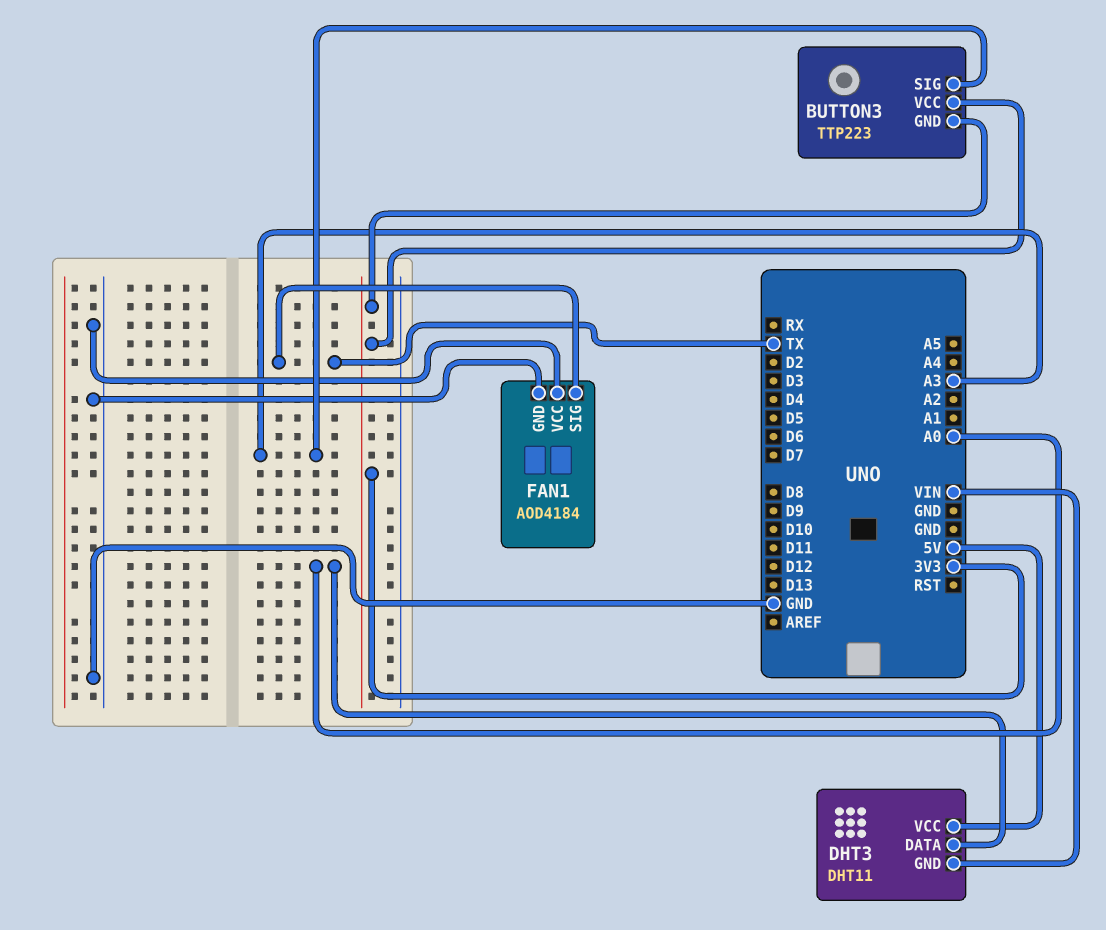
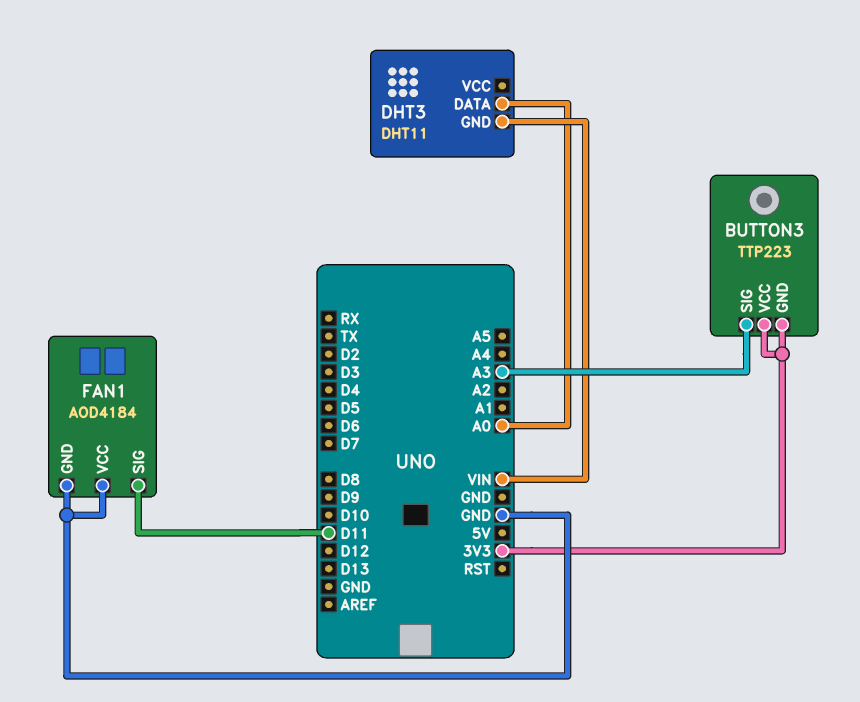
DHT3 pin VCC: 5V -> none
FAN1 pin SIG: TX -> D11

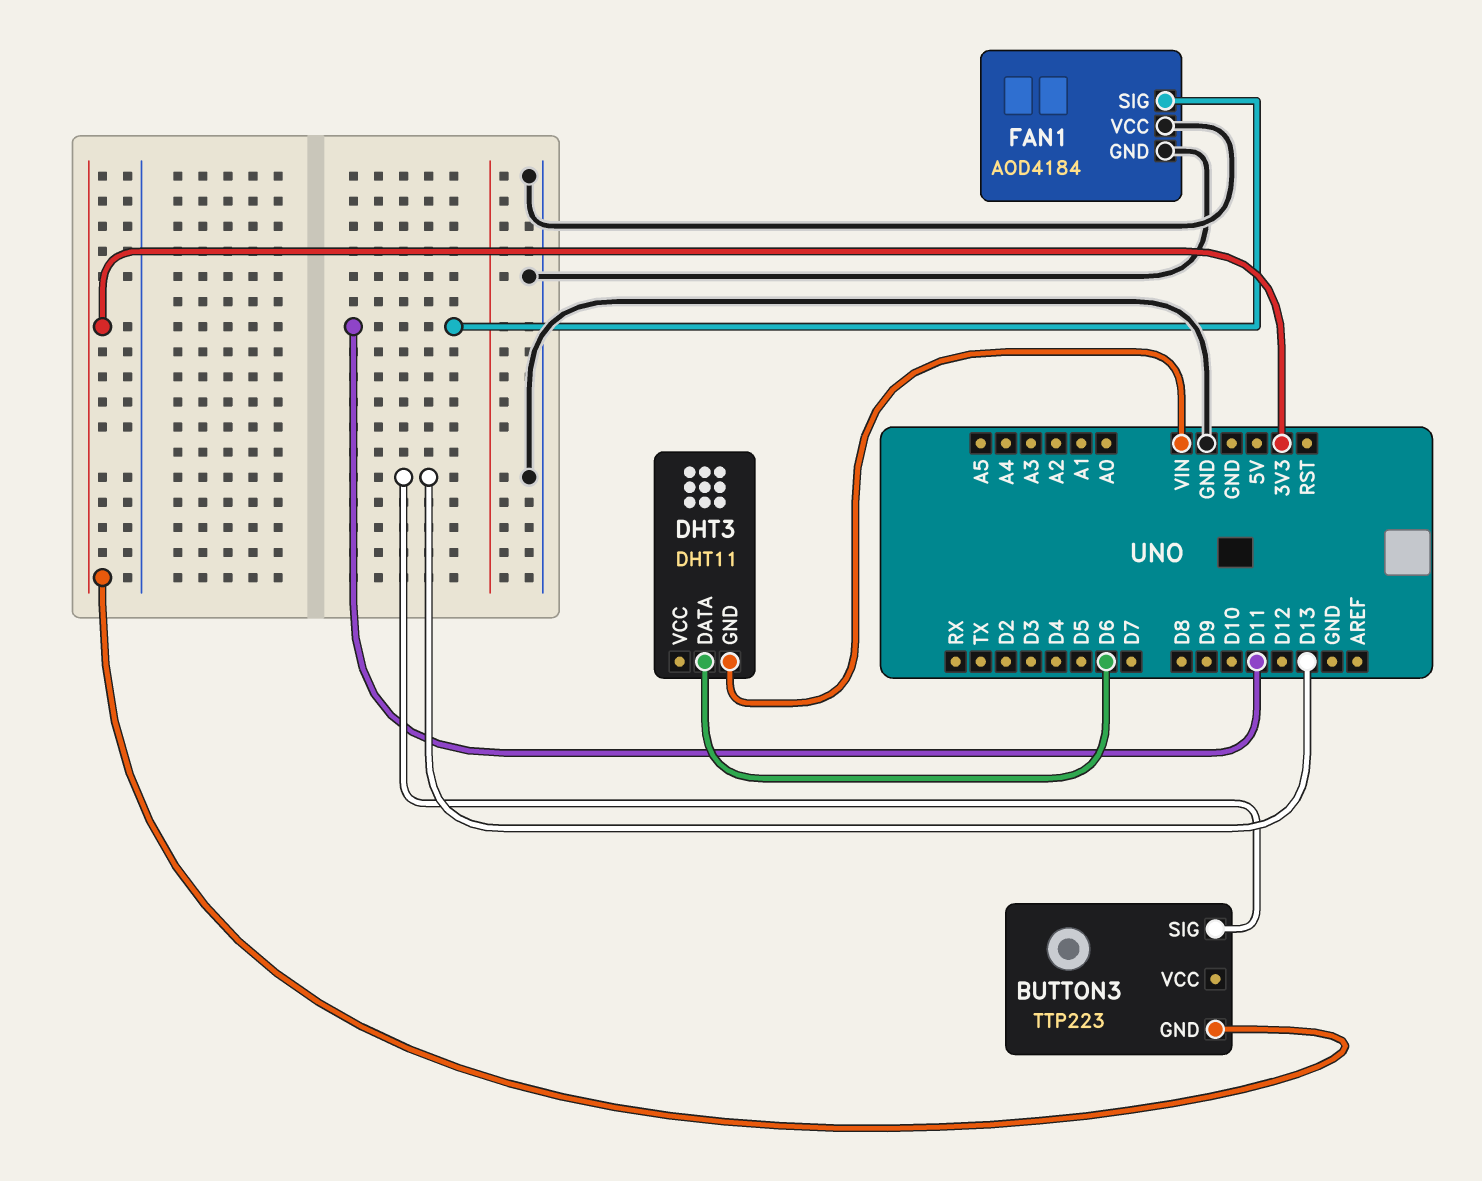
BUTTON3 pin SIG: A3 -> D13
BUTTON3 pin VCC: 3V3 -> none
DHT3 pin DATA: A0 -> D6

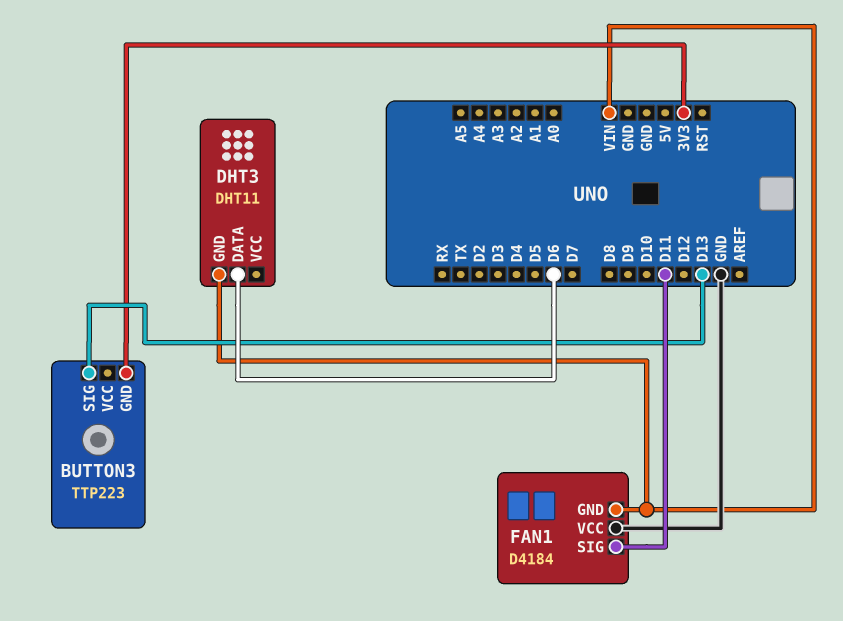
FAN1: AOD4184 -> D4184
FAN1 pin GND: GND -> VIN

